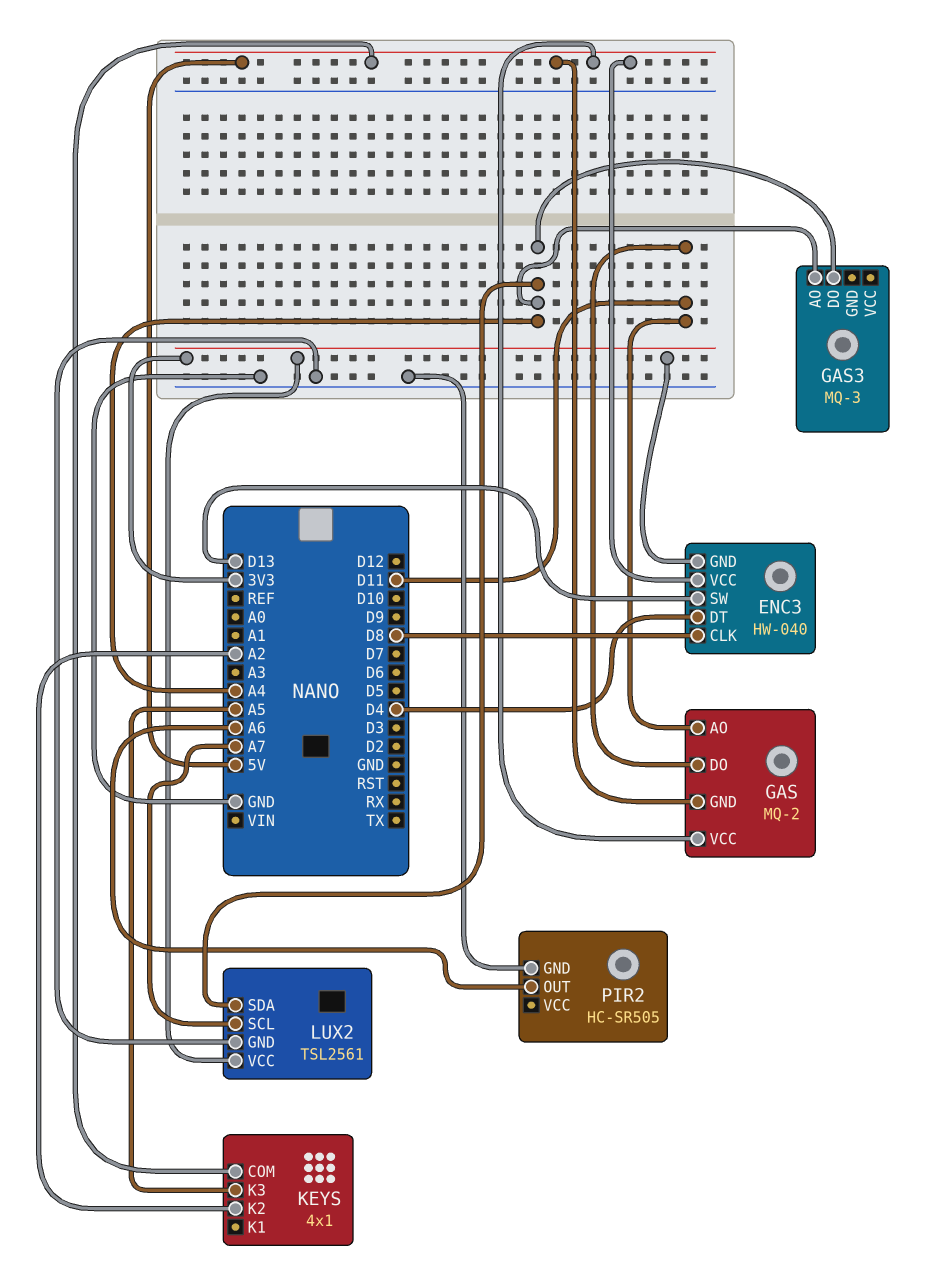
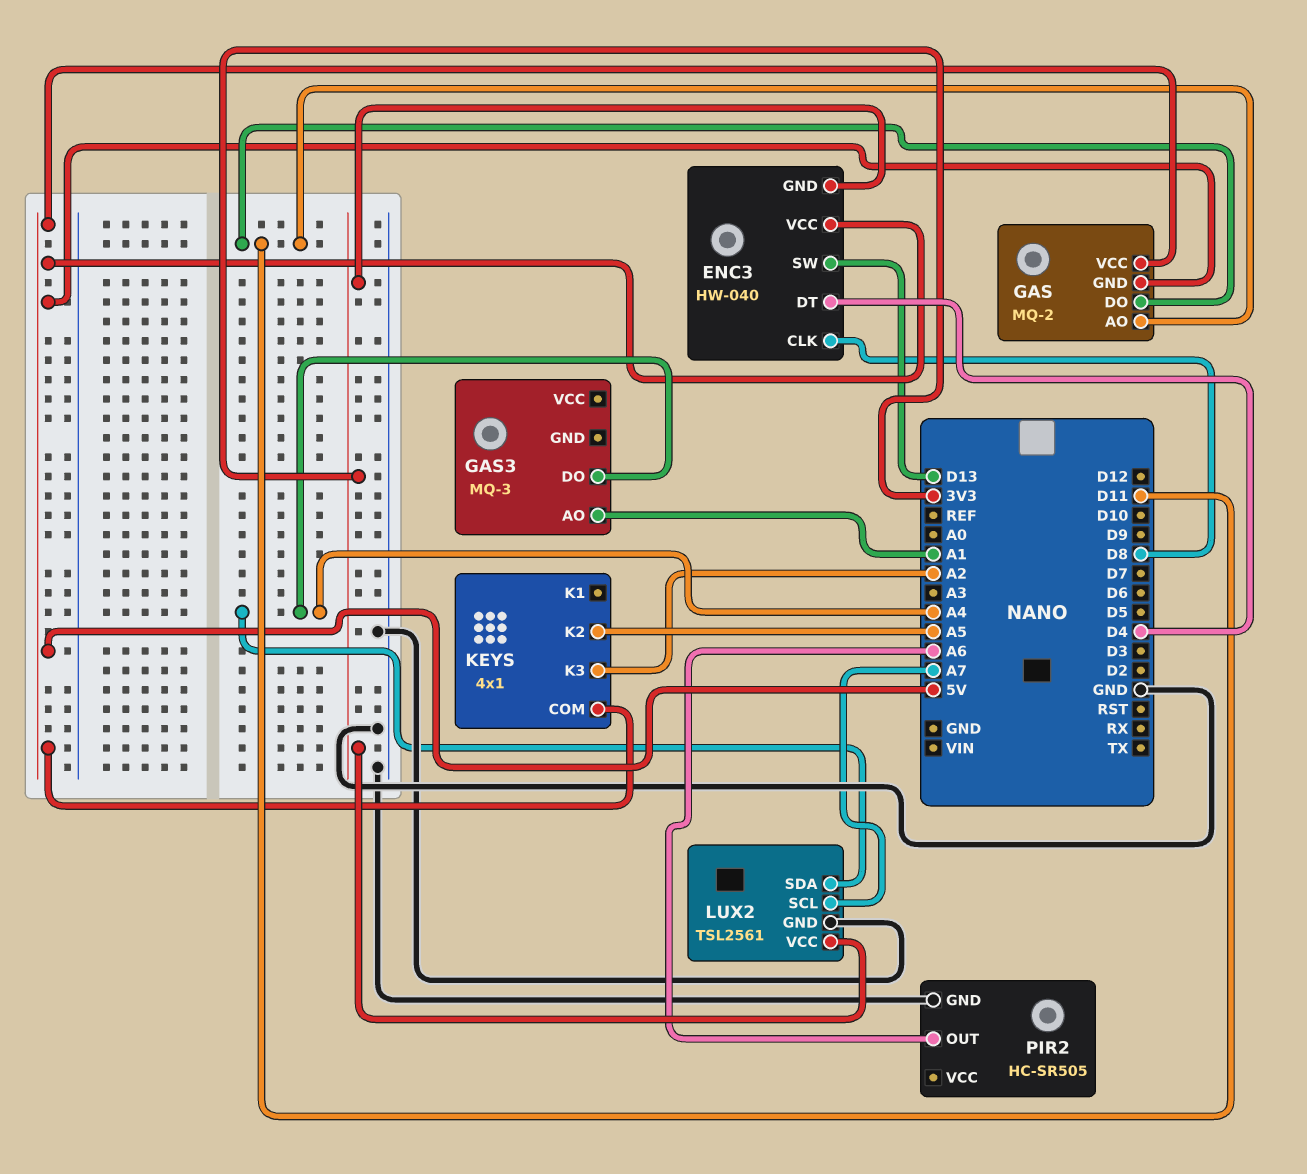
GAS3 pin AO: A4 -> A1
KEYS pin K2: A2 -> A5
KEYS pin K3: A5 -> A2

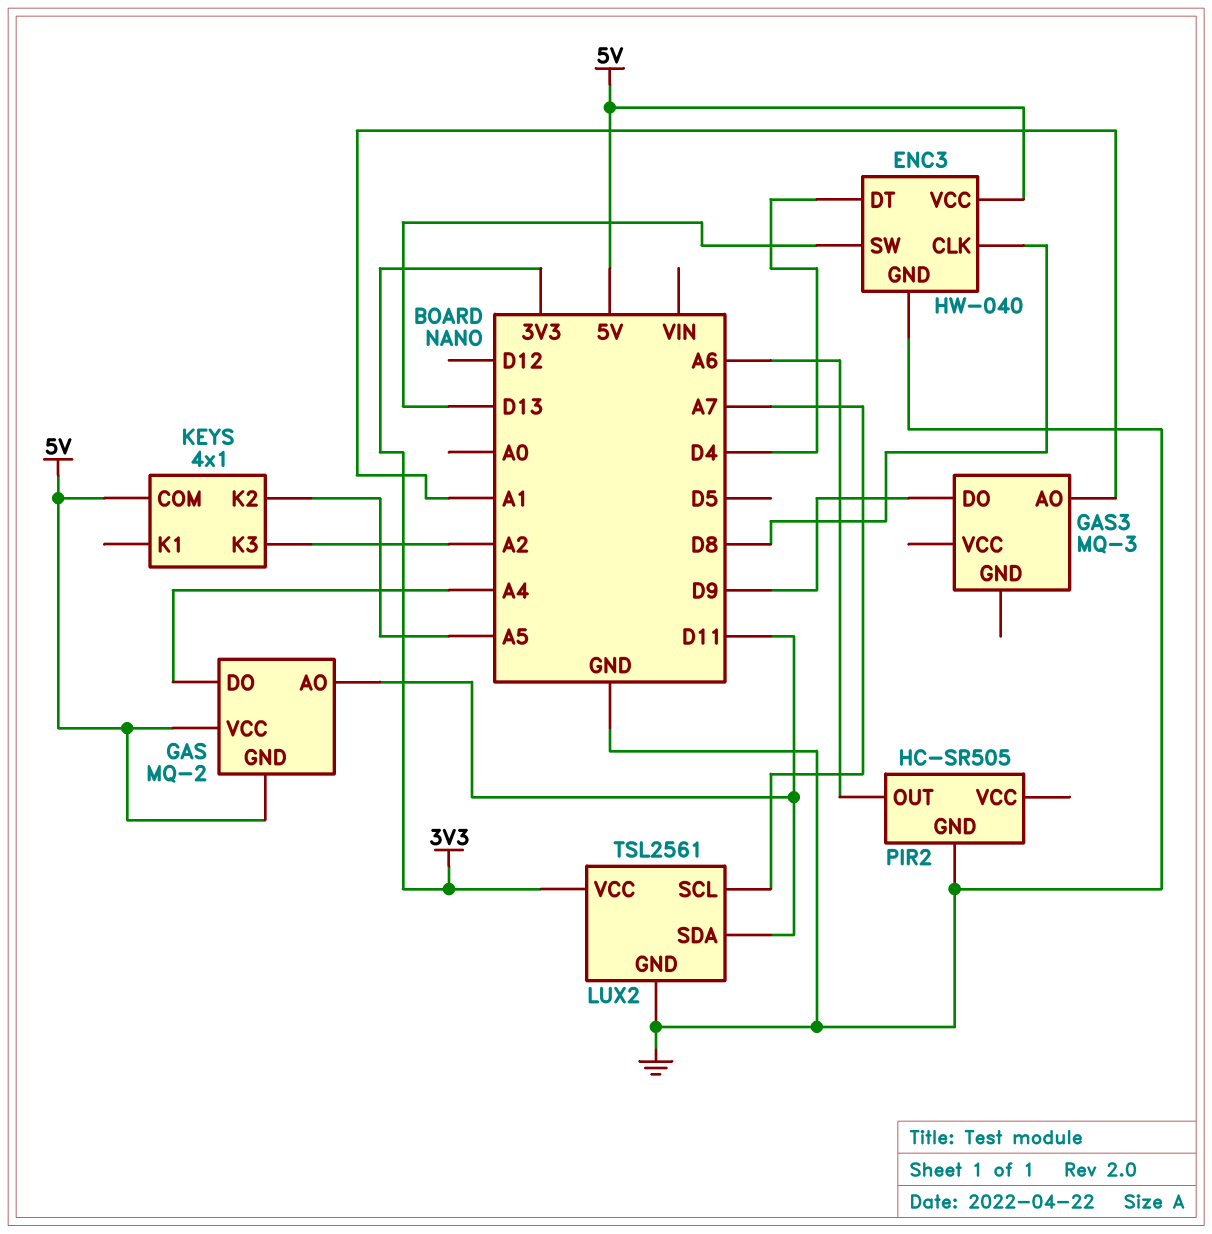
ENC3 pin GND: 3V3 -> GND
GAS pin DO: D11 -> A4
GAS3 pin DO: A4 -> D9
LUX2 pin SDA: A4 -> D11

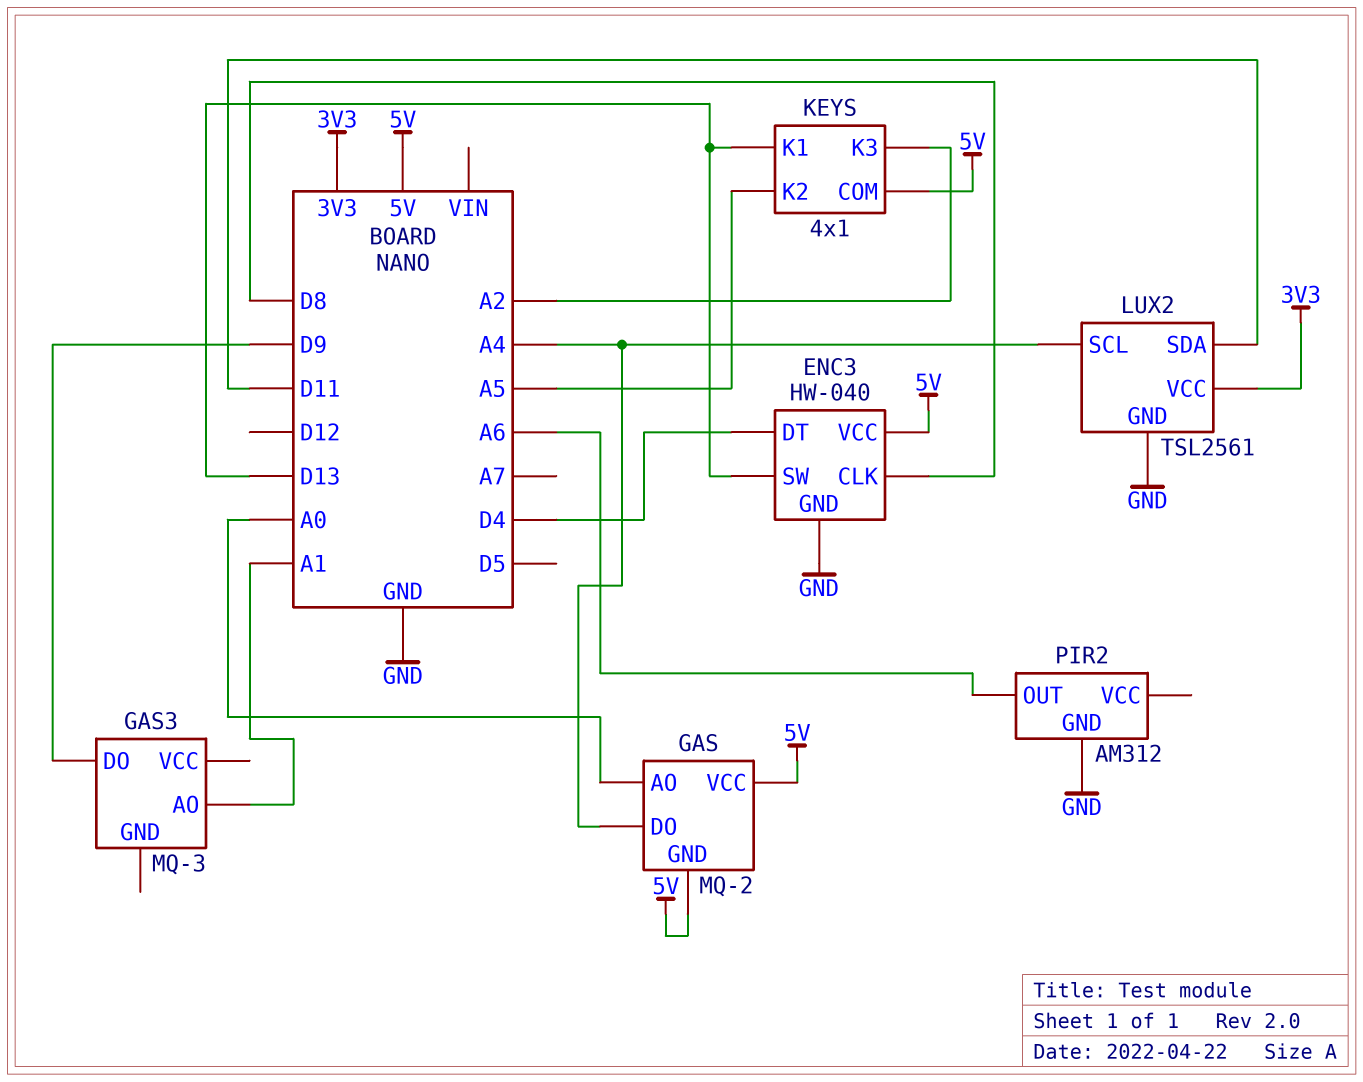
GAS pin AO: D11 -> A0
KEYS pin K1: none -> D13
LUX2 pin SCL: A7 -> A4
PIR2: HC-SR505 -> AM312

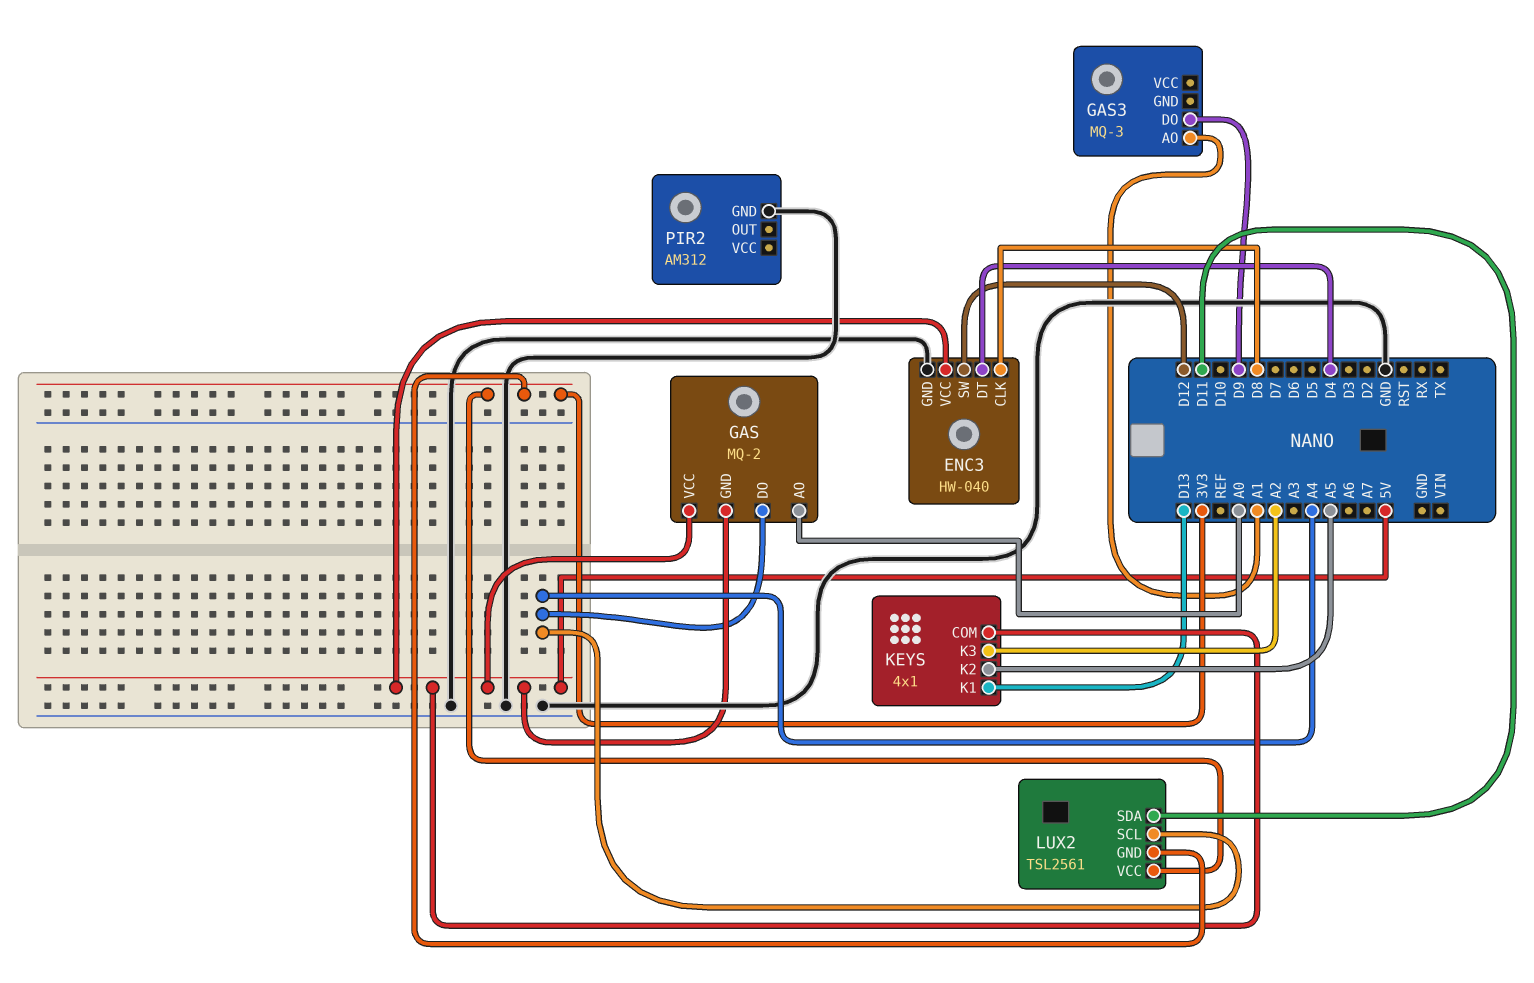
ENC3 pin SW: D13 -> D12
LUX2 pin GND: GND -> 3V3
PIR2 pin OUT: A6 -> none

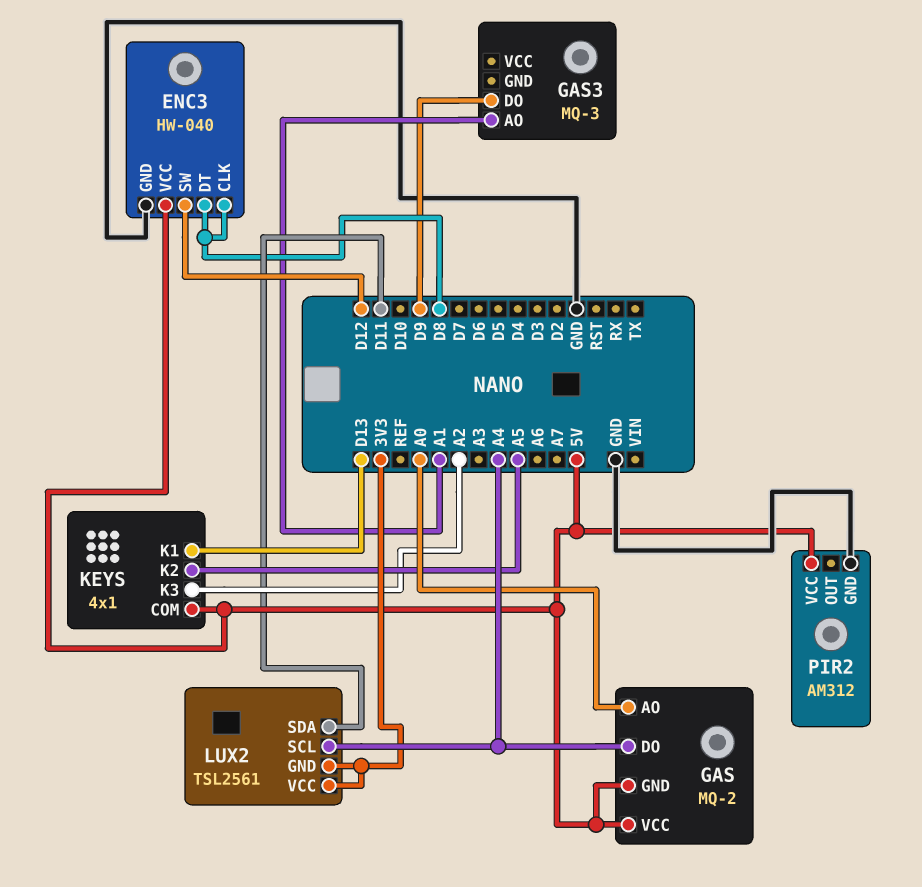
ENC3 pin DT: D4 -> D8
PIR2 pin VCC: none -> 5V

